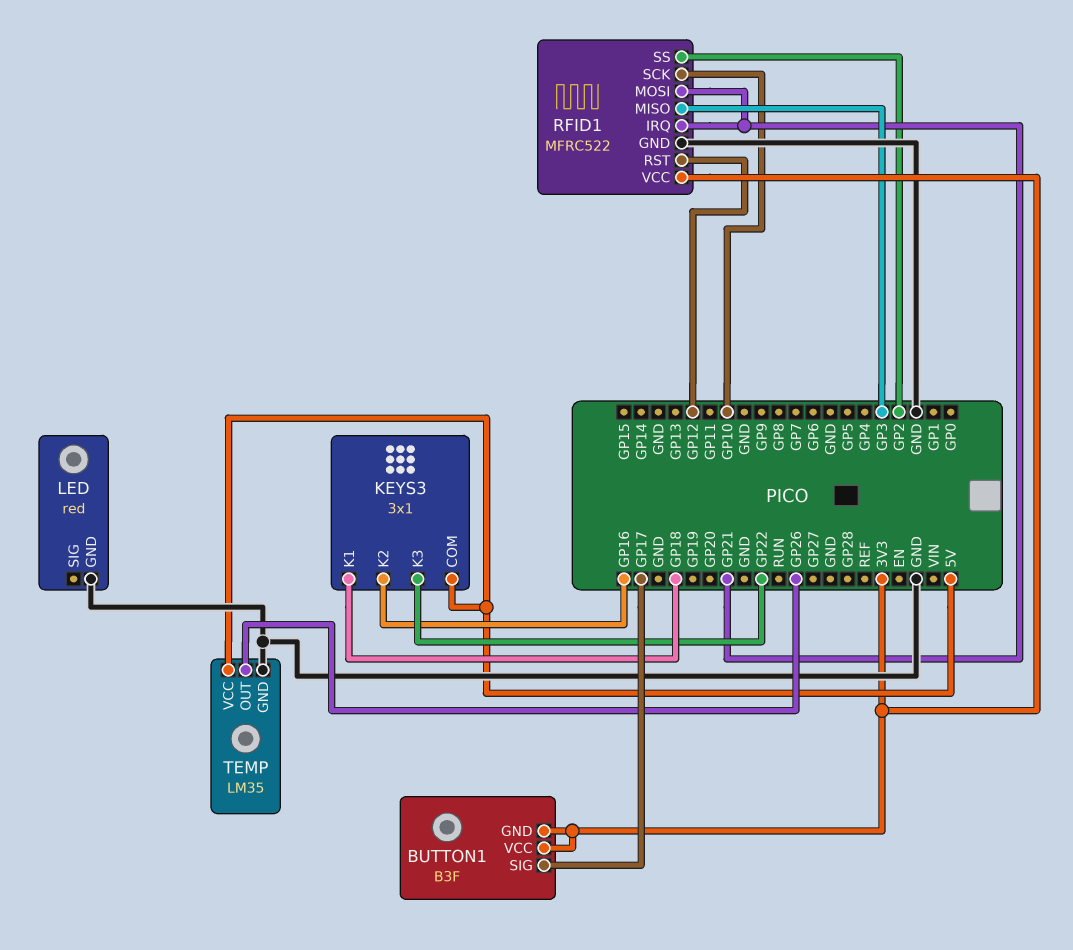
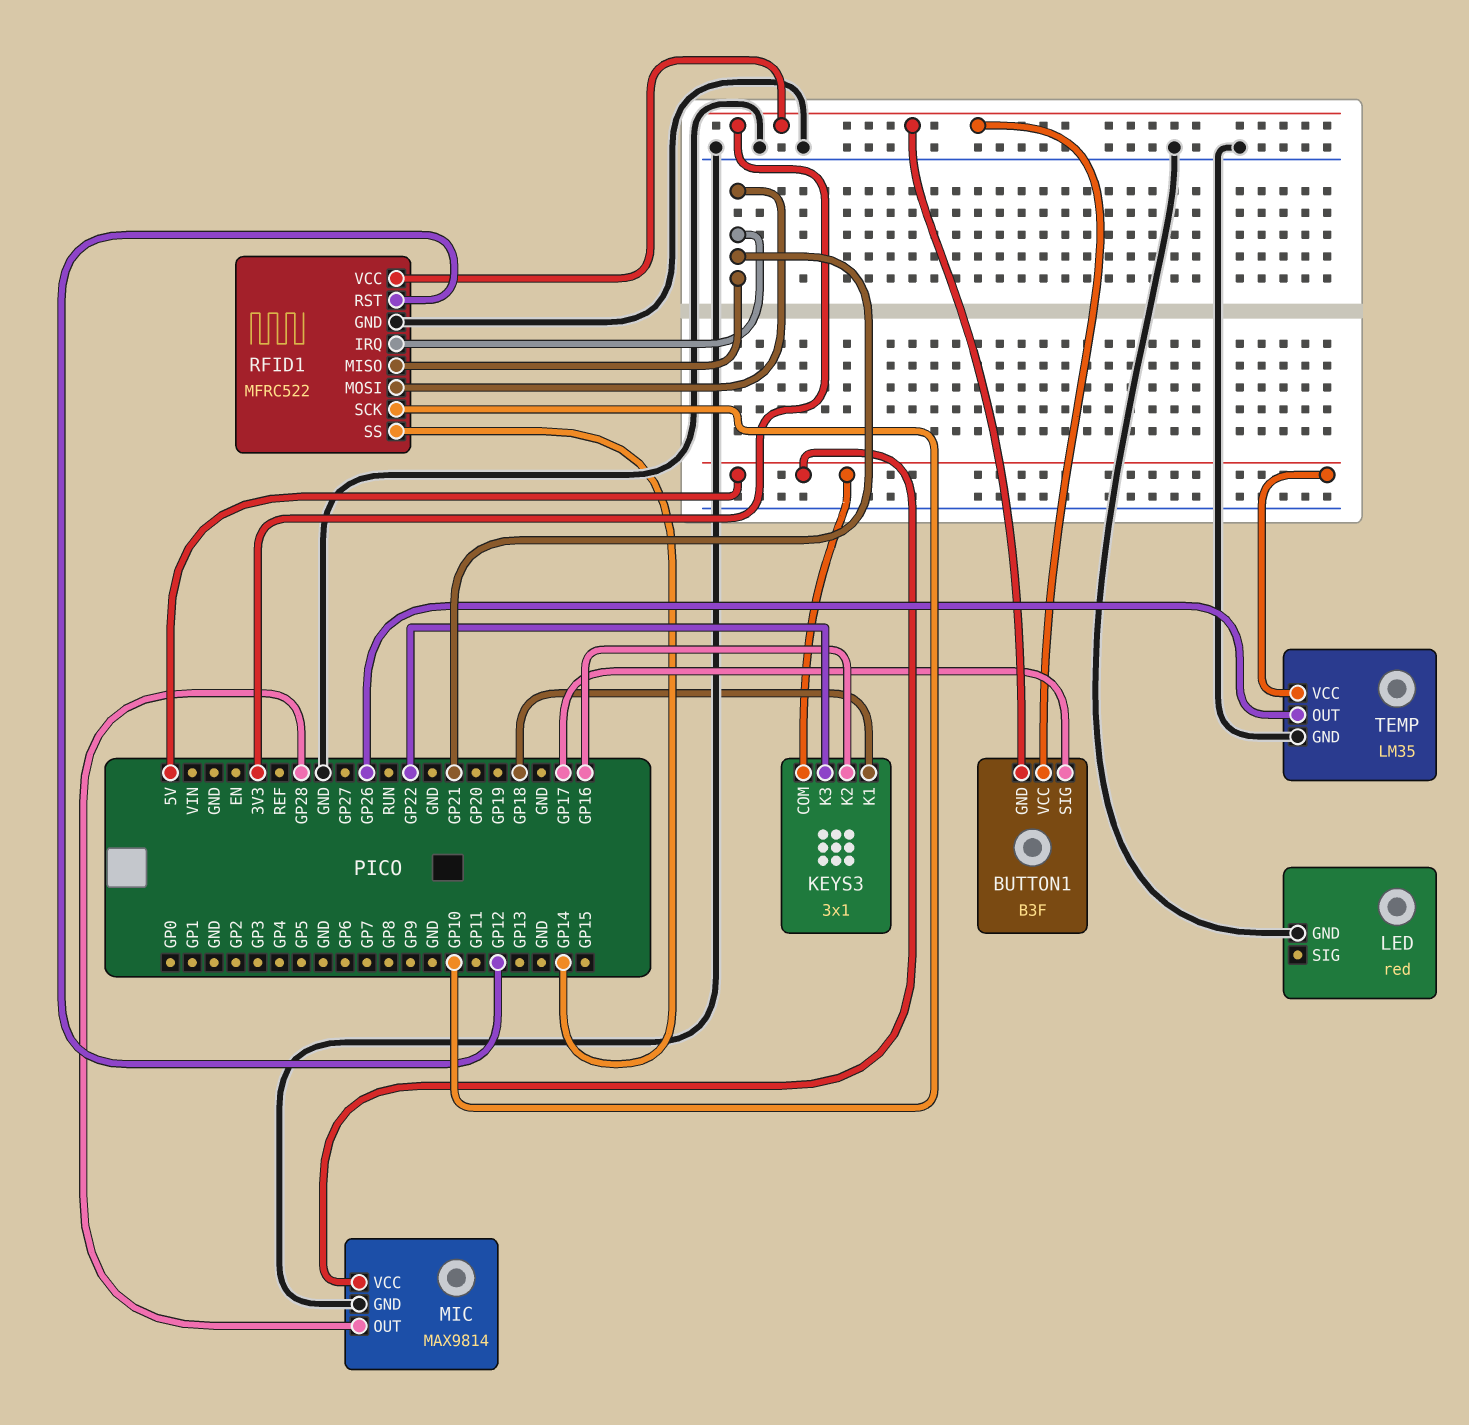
MIC: none -> MAX9814
MIC pin GND: none -> GND
MIC pin OUT: none -> GP28
MIC pin VCC: none -> 5V
RFID1 pin MISO: GP3 -> GP21
RFID1 pin SS: GP2 -> GP14

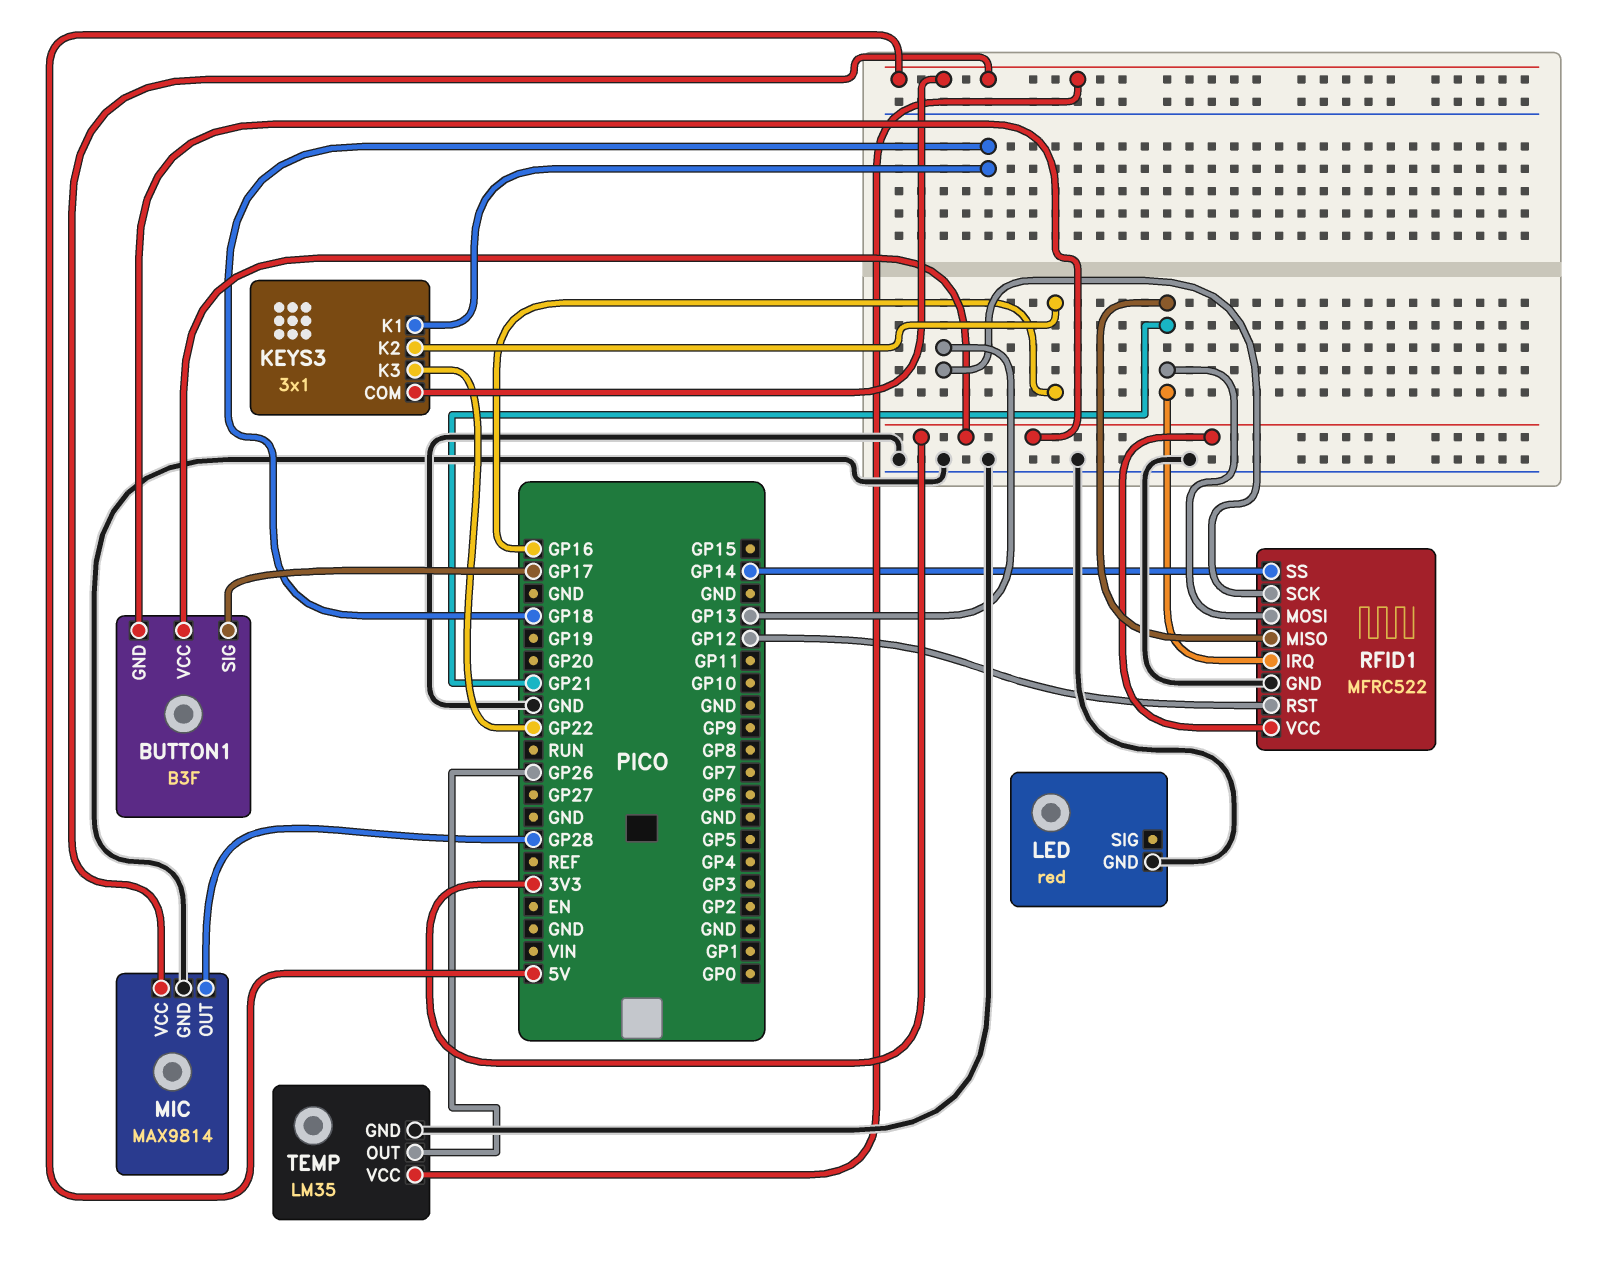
RFID1 pin SCK: GP10 -> GP13

